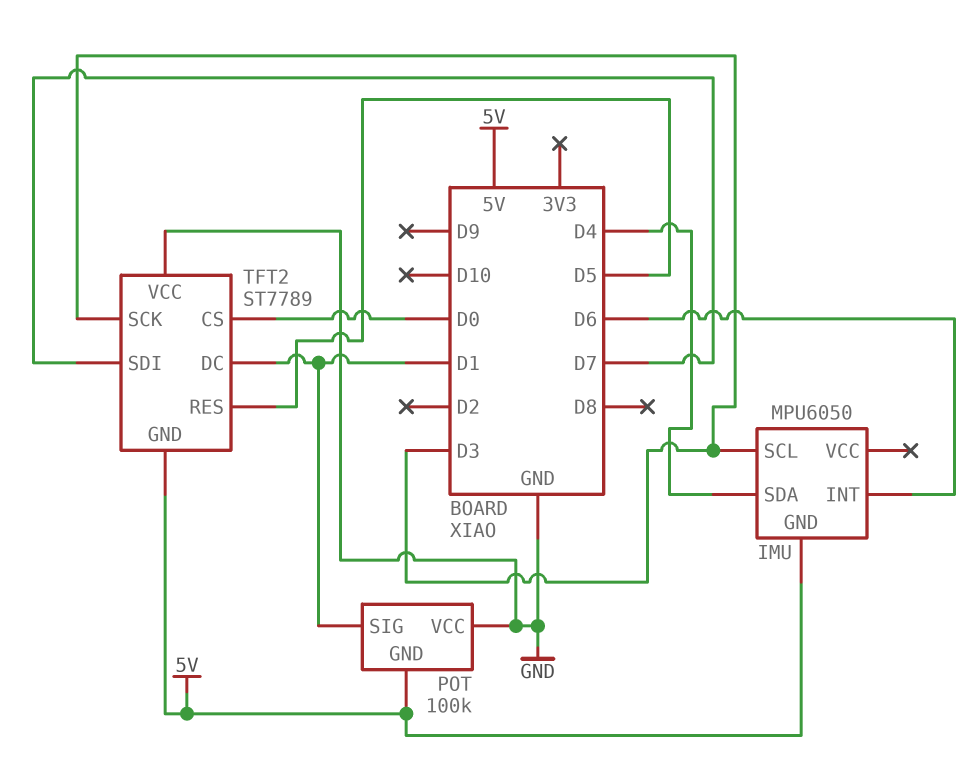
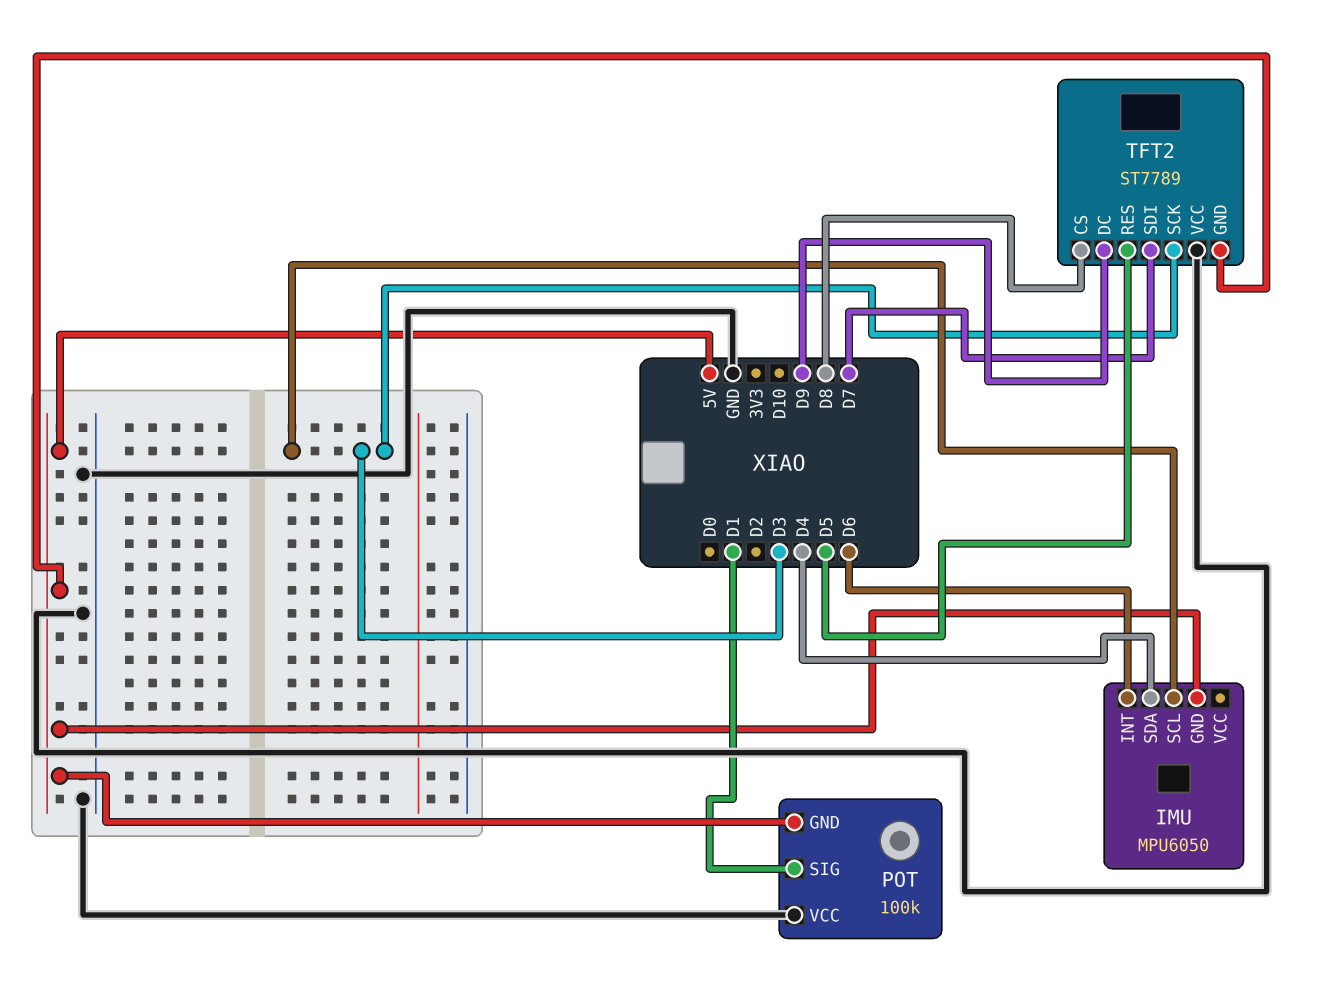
TFT2 pin CS: D0 -> D8
TFT2 pin DC: D1 -> D9

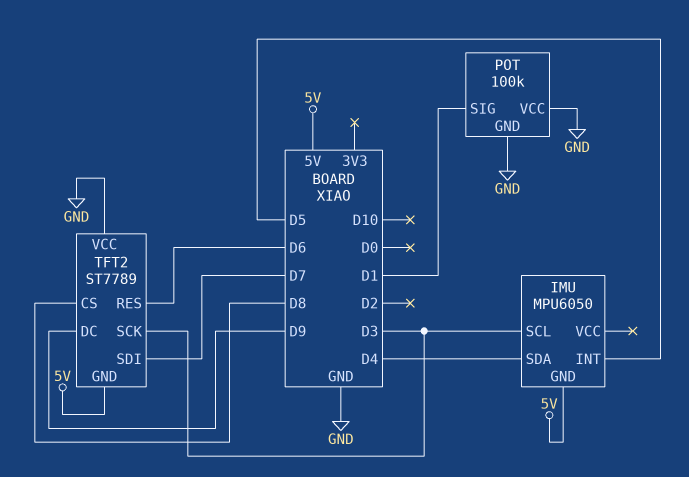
IMU pin INT: D6 -> D5
POT pin GND: 5V -> GND
TFT2 pin RES: D5 -> D6

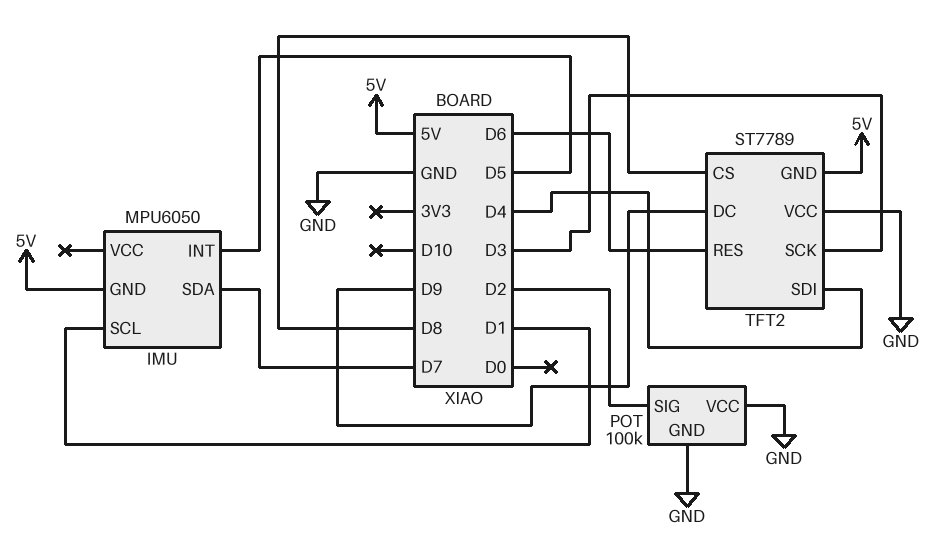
IMU pin SCL: D3 -> D1
IMU pin SDA: D4 -> D7
POT pin SIG: D1 -> D2
TFT2 pin SDI: D7 -> D4

